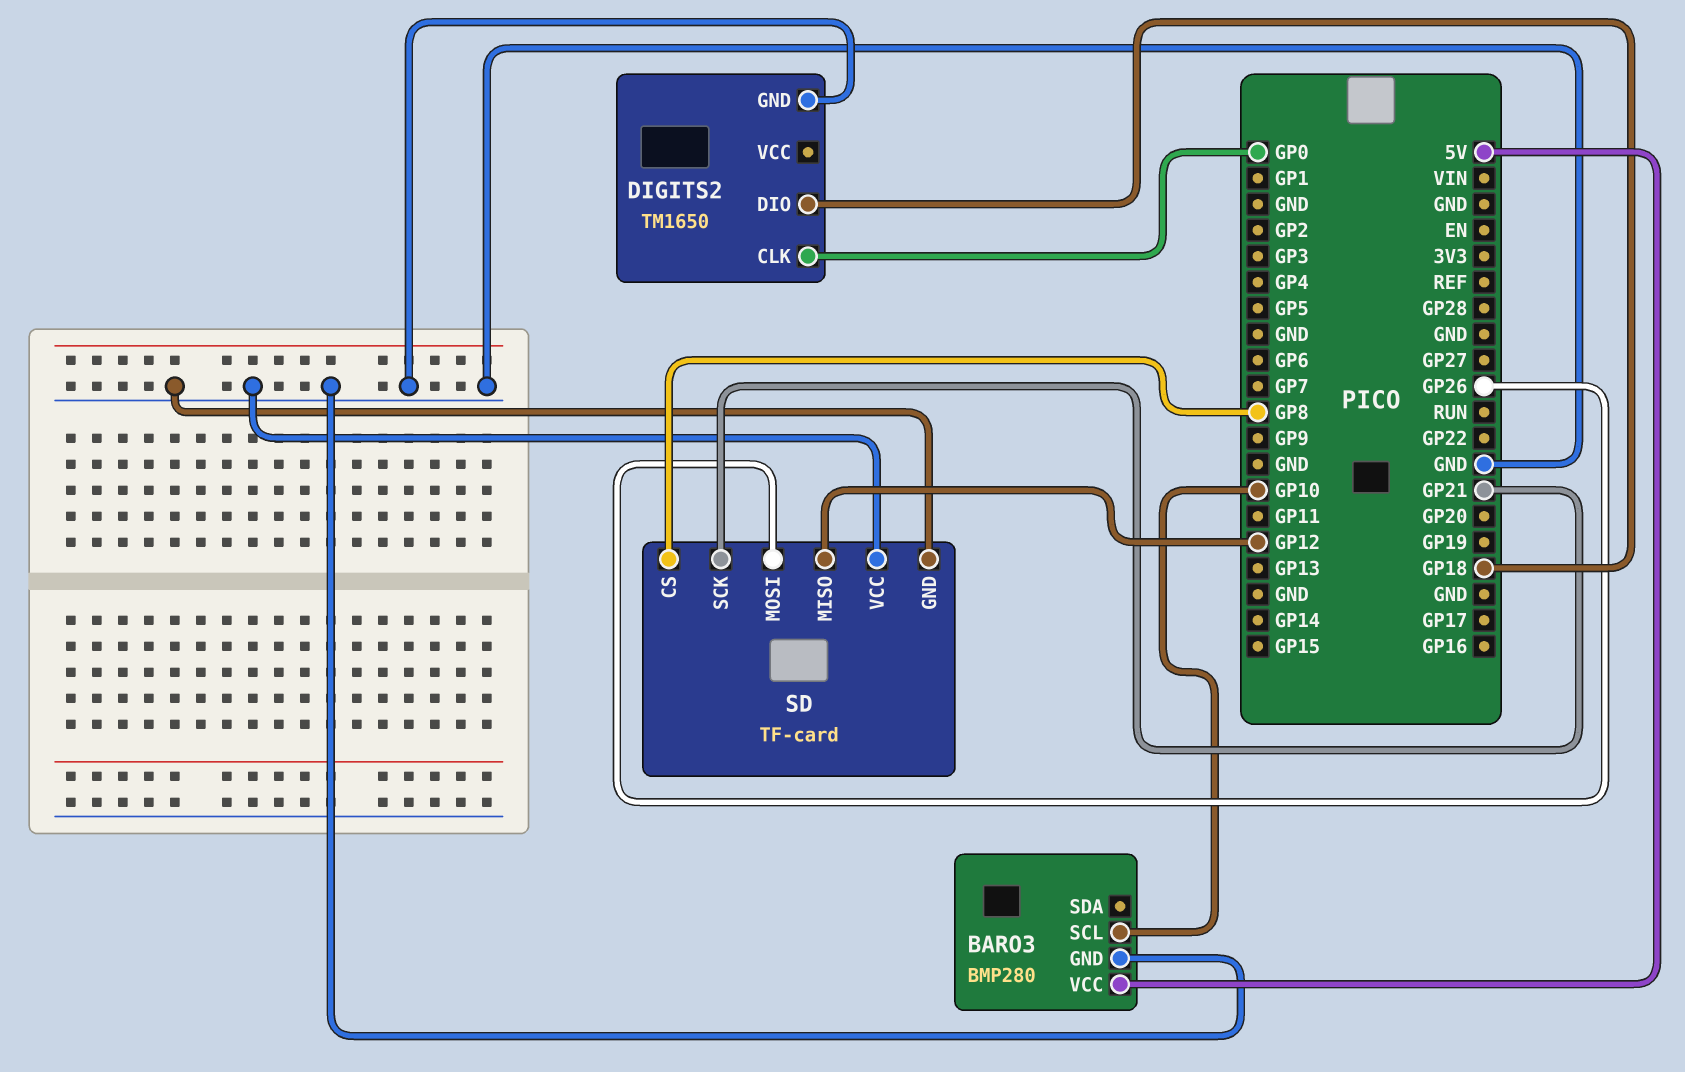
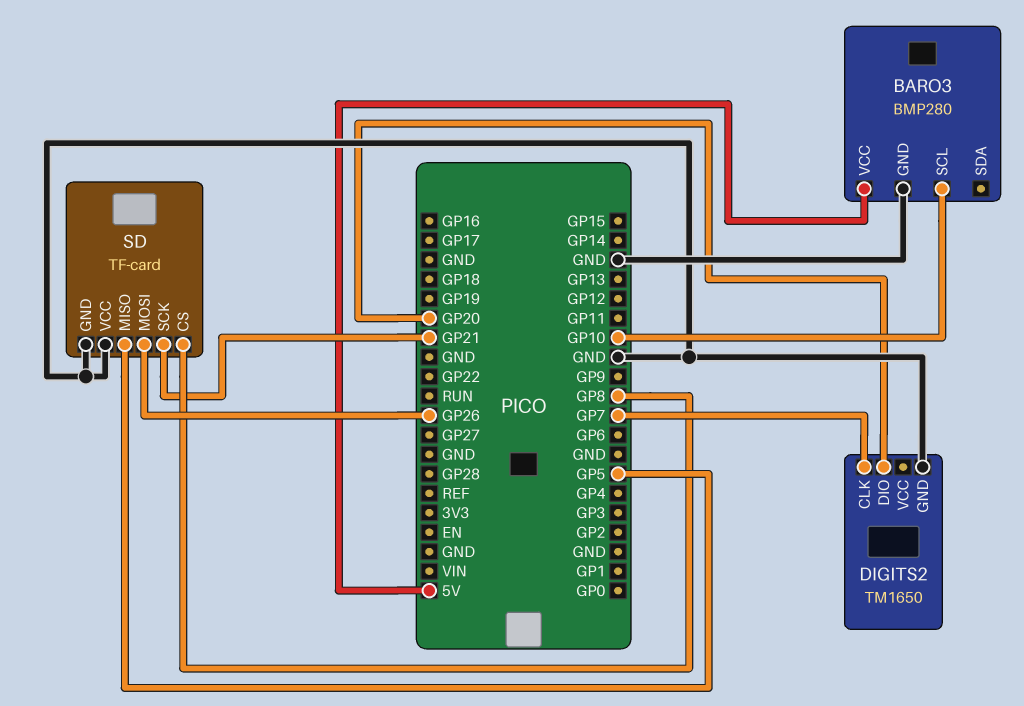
DIGITS2 pin CLK: GP0 -> GP7
DIGITS2 pin DIO: GP18 -> GP20
SD pin MISO: GP12 -> GP5

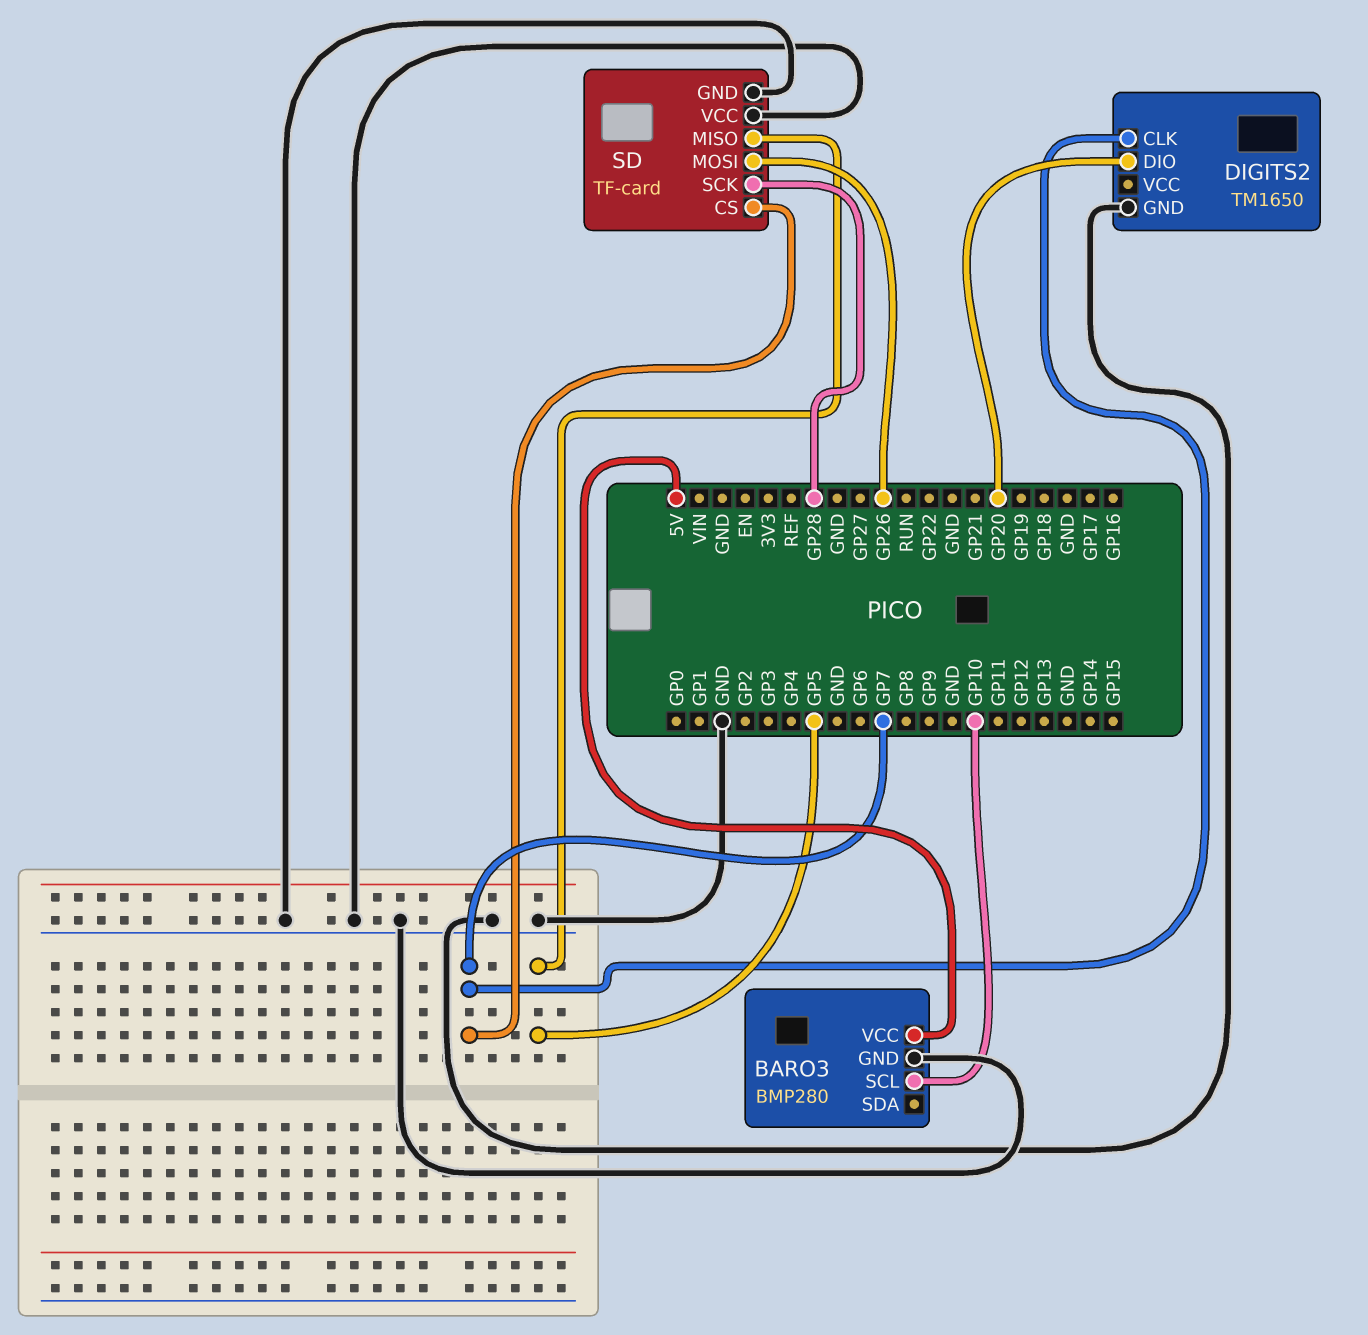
SD pin CS: GP8 -> GP7
SD pin SCK: GP21 -> GP28

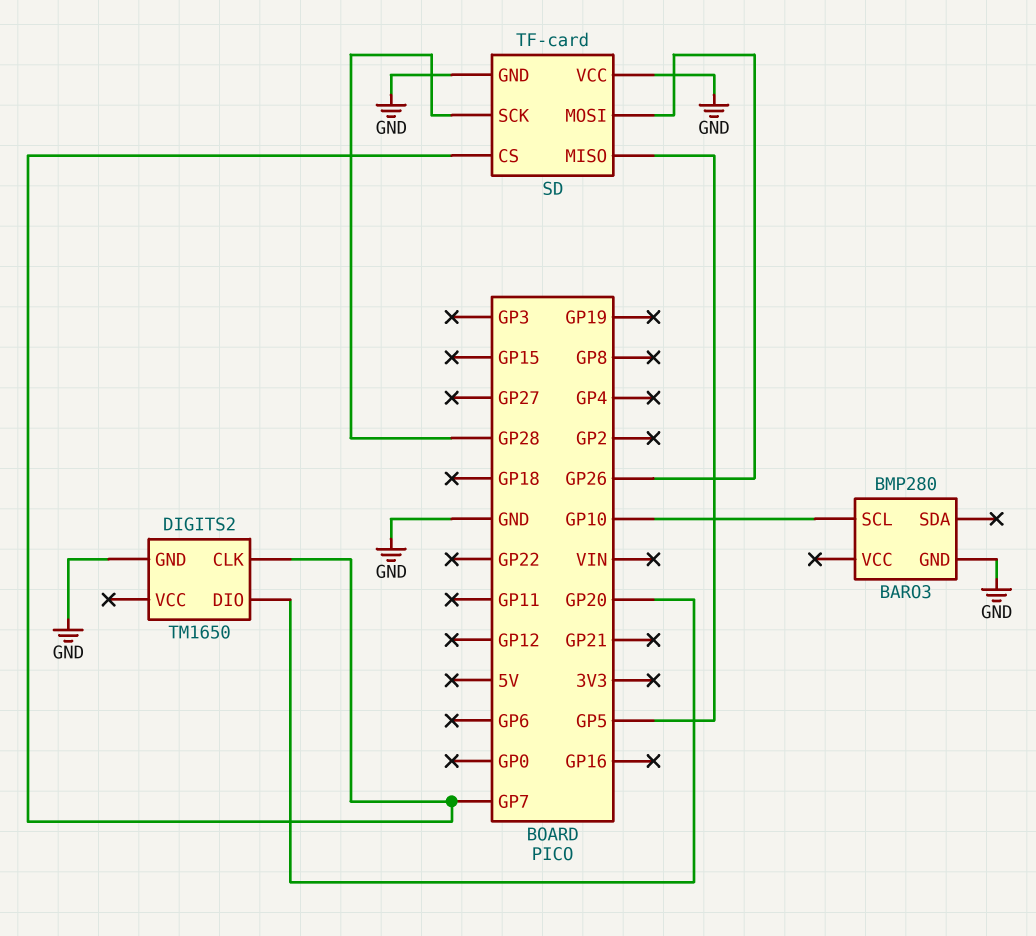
BARO3 pin VCC: 5V -> none

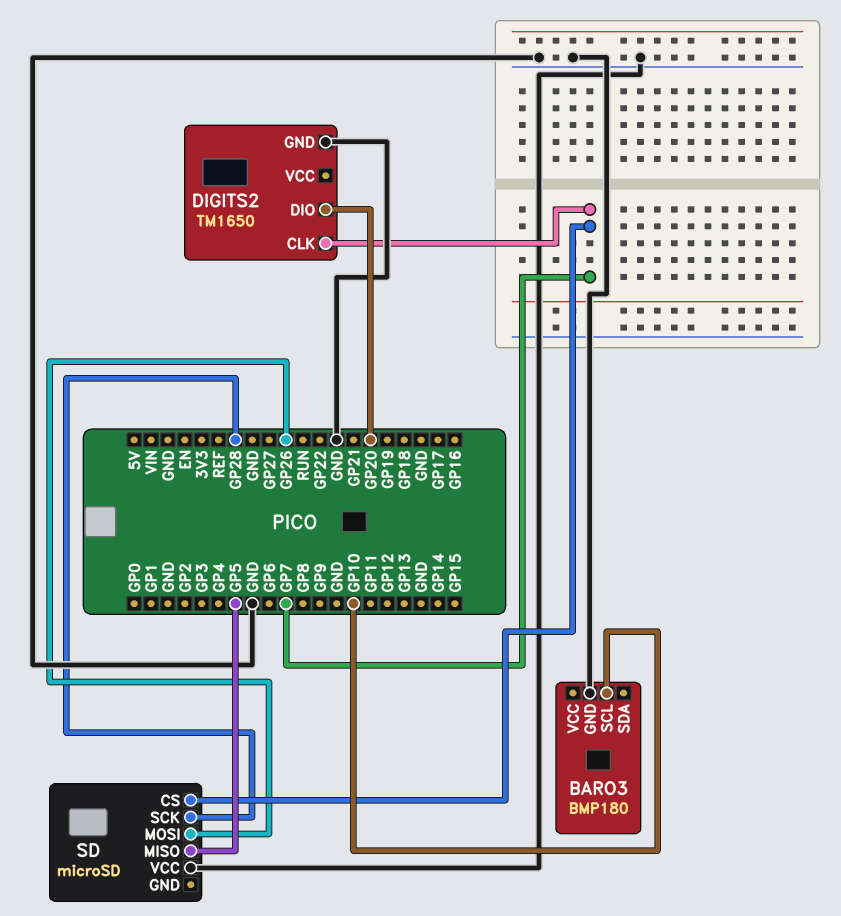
BARO3: BMP280 -> BMP180
SD: TF-card -> microSD
SD pin GND: GND -> none

